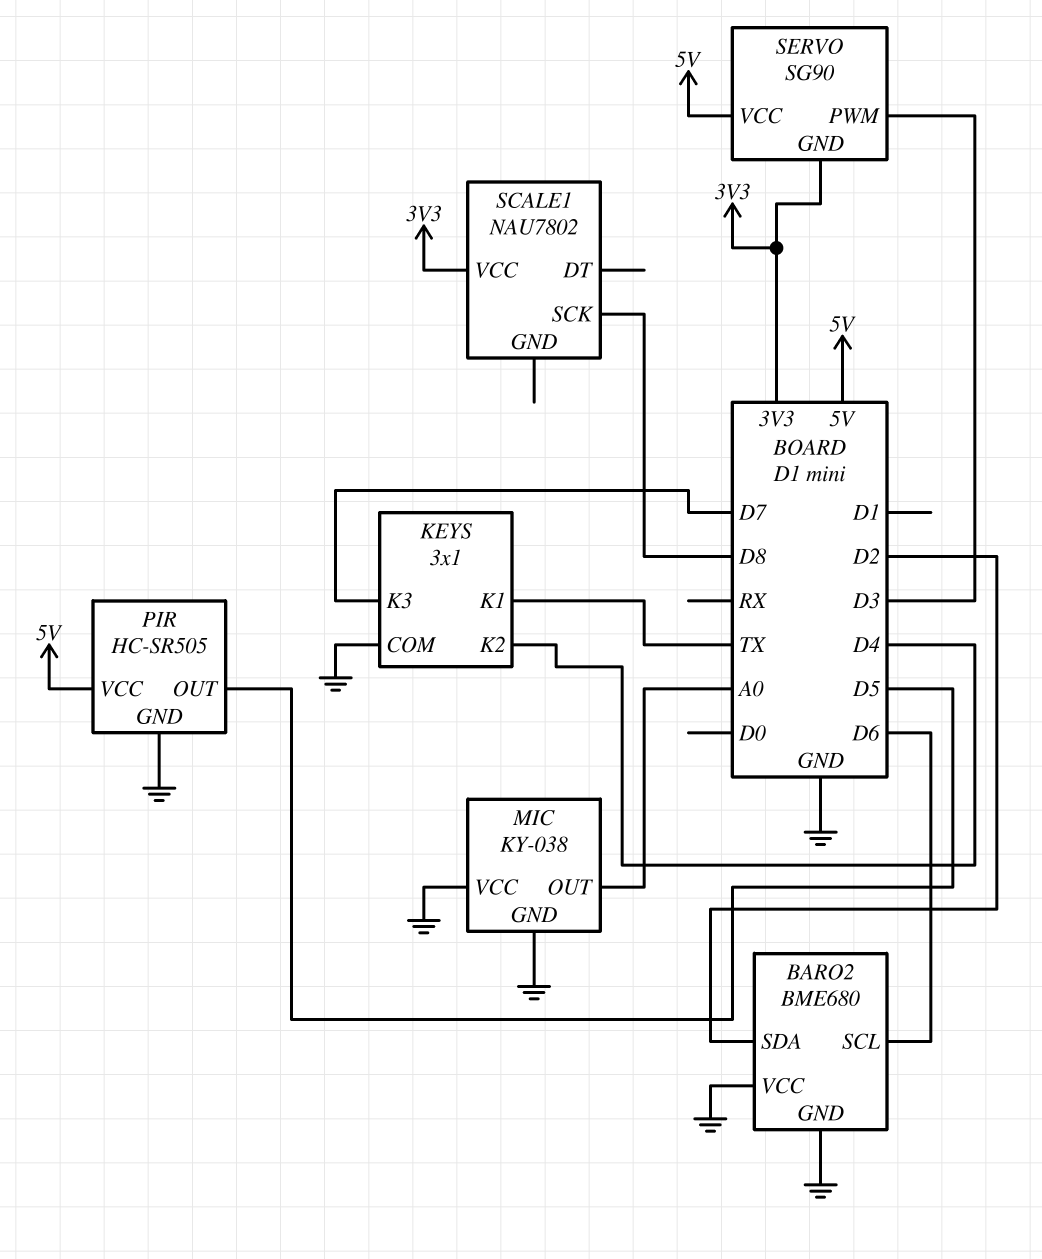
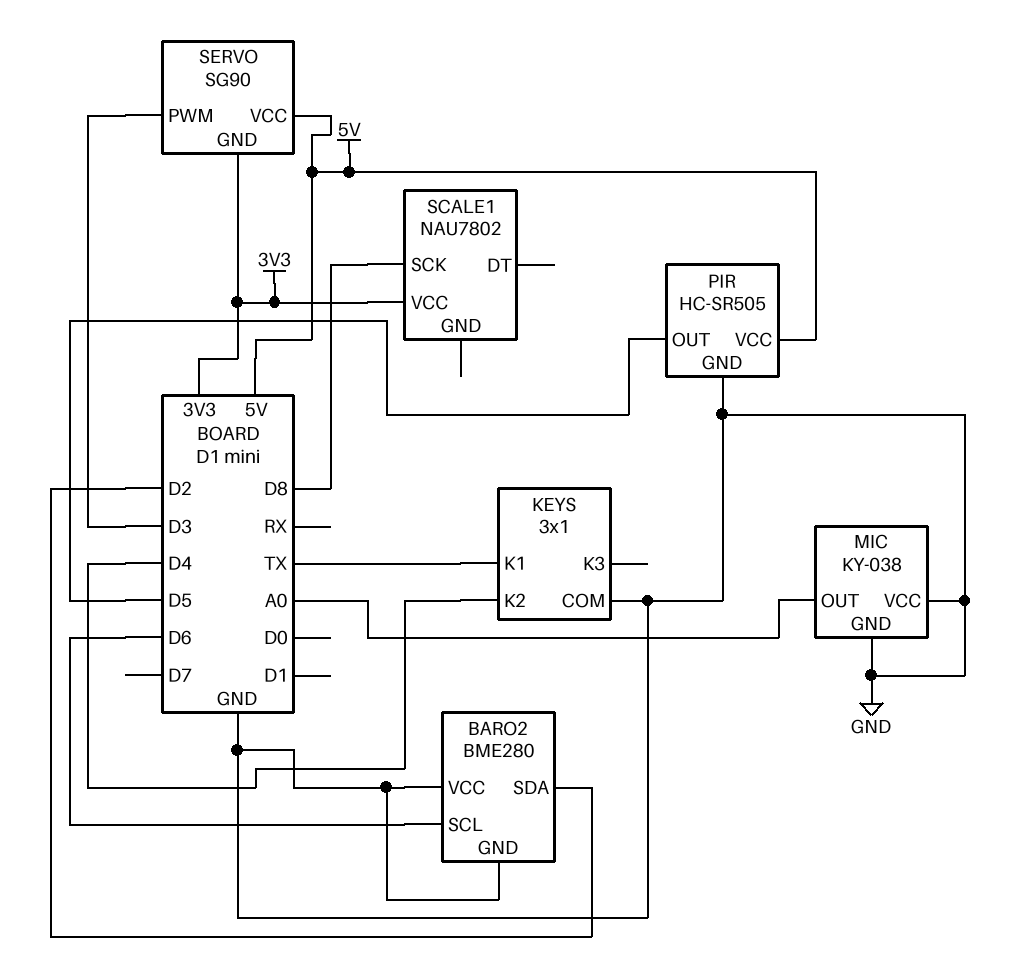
BARO2: BME680 -> BME280
KEYS pin K3: D7 -> none

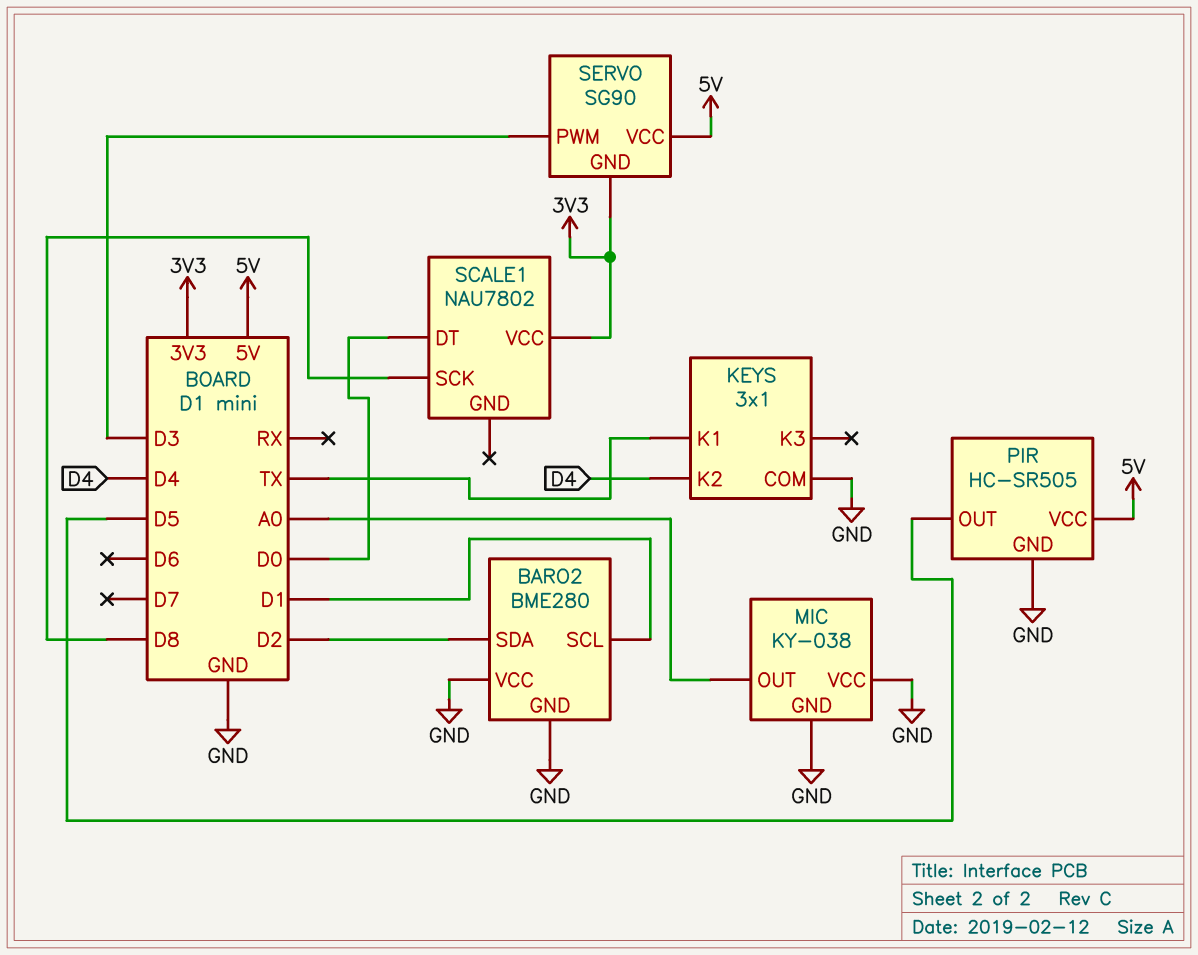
BARO2 pin SCL: D6 -> D1
SCALE1 pin DT: none -> D0

